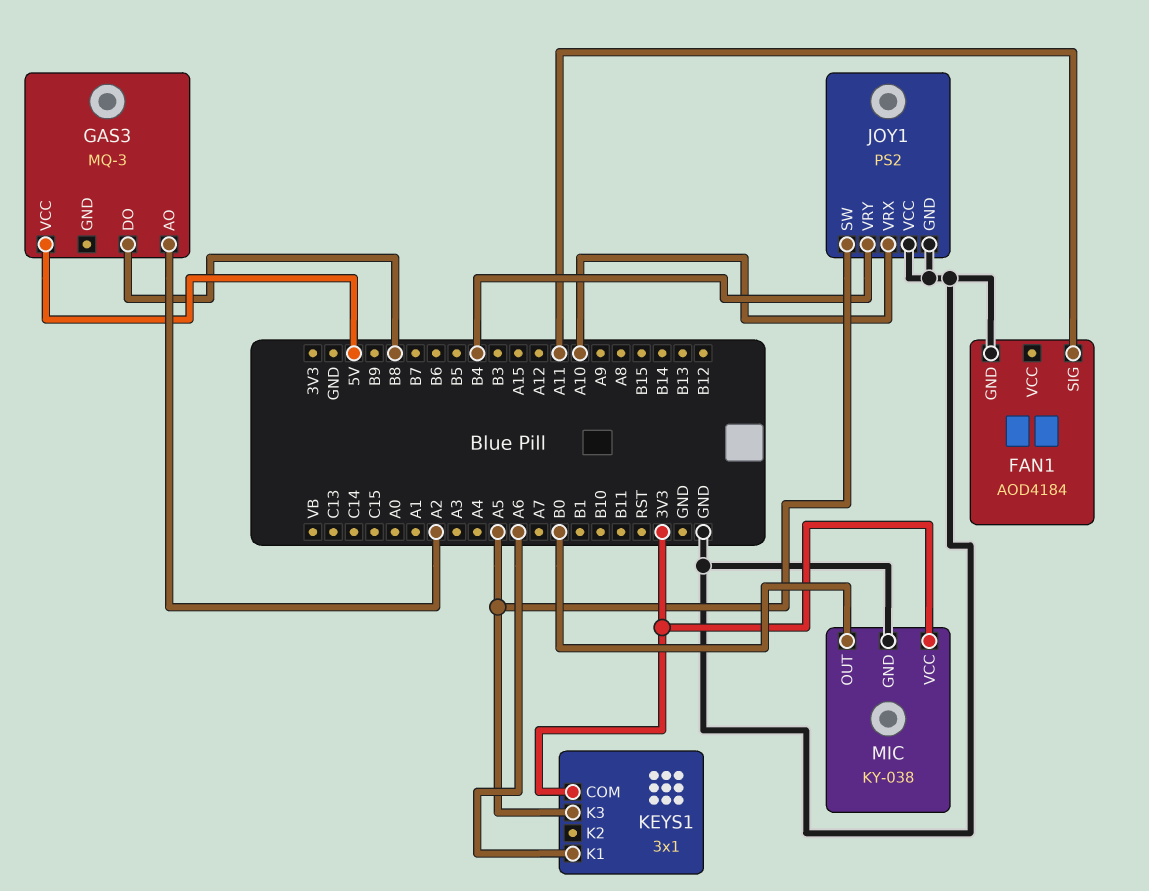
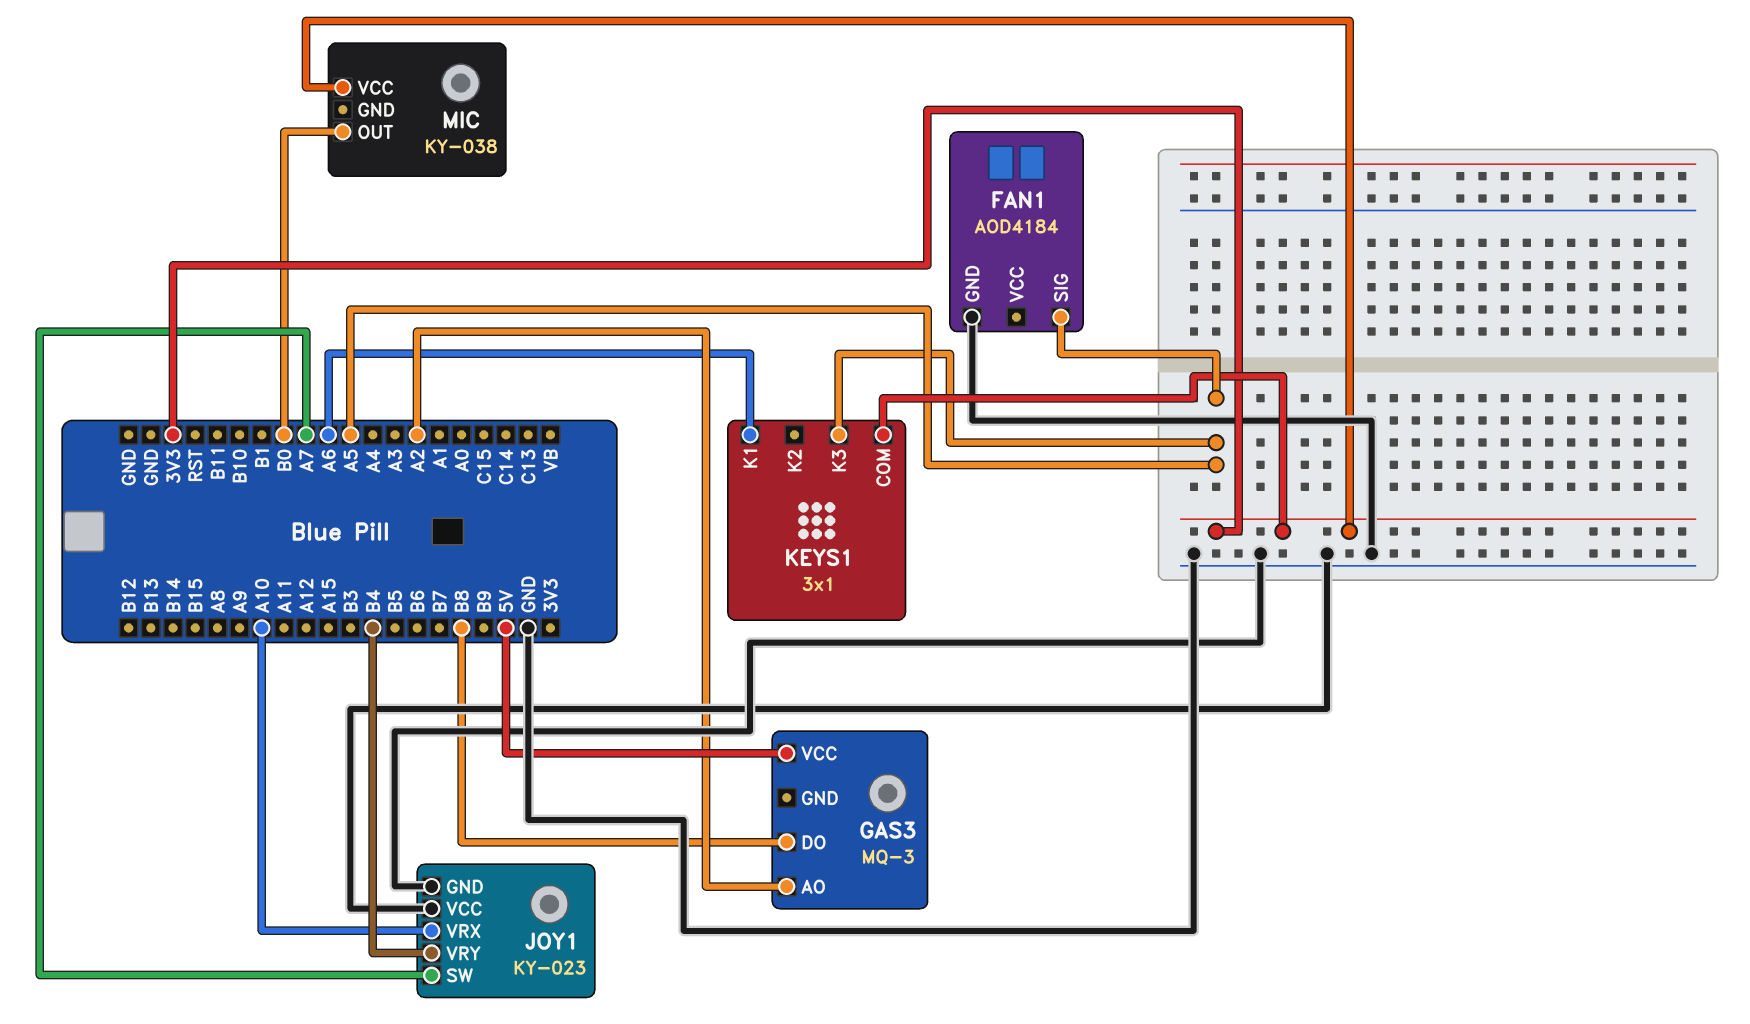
FAN1 pin SIG: A11 -> A5
JOY1: PS2 -> KY-023
JOY1 pin SW: A5 -> A7
MIC pin GND: GND -> none

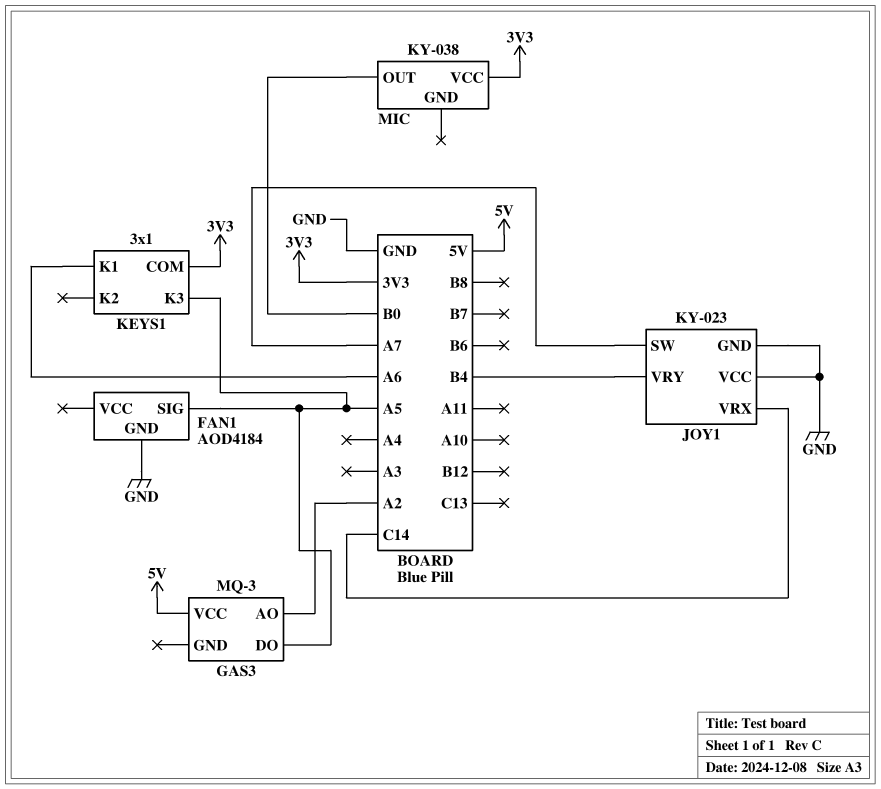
GAS3 pin DO: B8 -> A5
JOY1 pin VRX: A10 -> C14

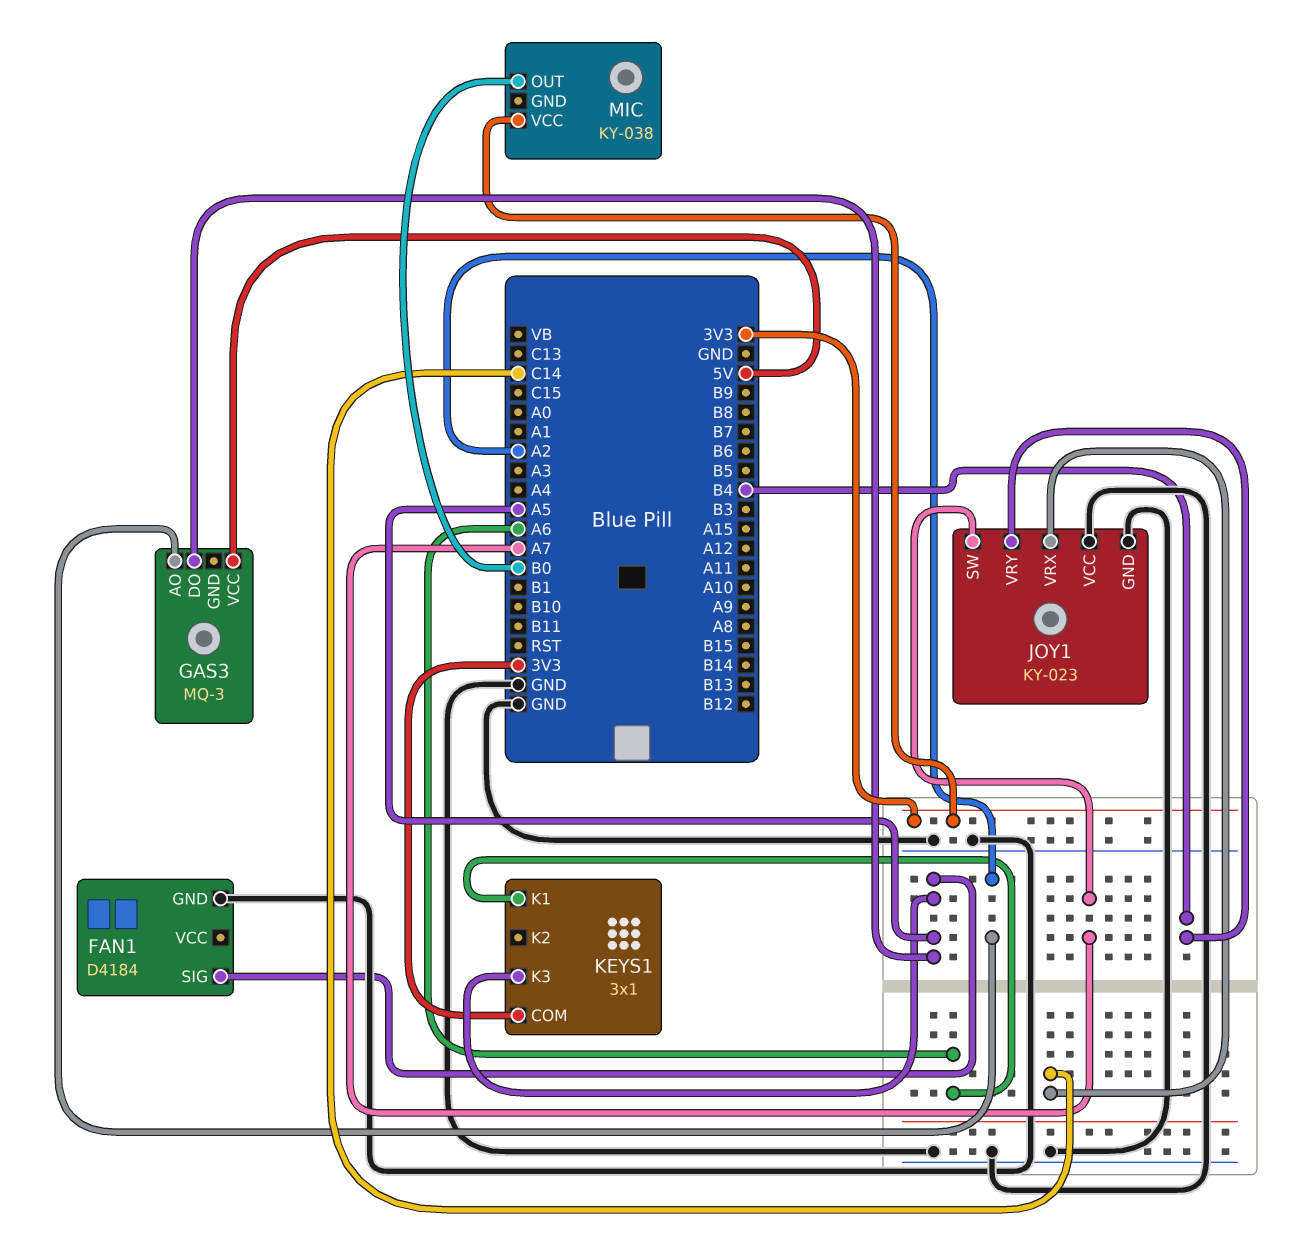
FAN1: AOD4184 -> D4184

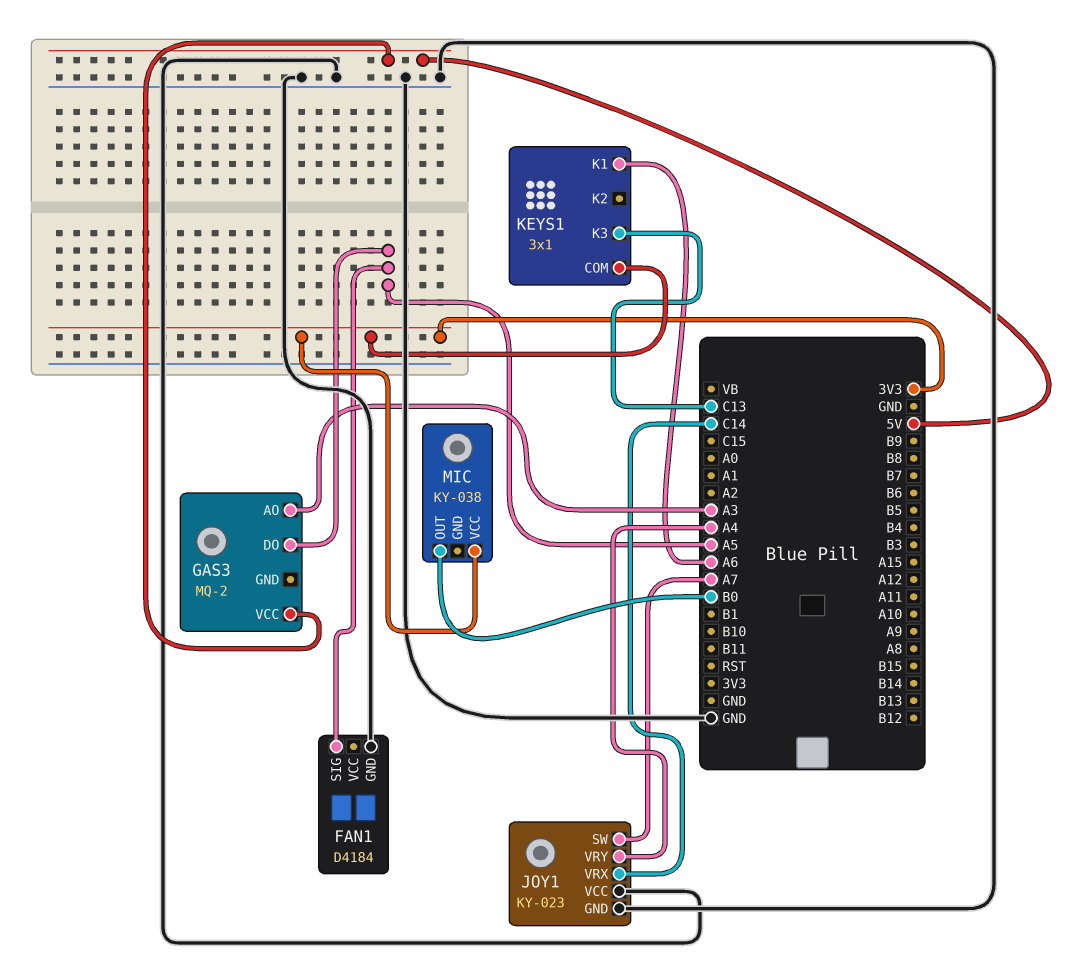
GAS3: MQ-3 -> MQ-2
GAS3 pin AO: A2 -> A3
JOY1 pin VRY: B4 -> A4
KEYS1 pin K3: A5 -> C13

